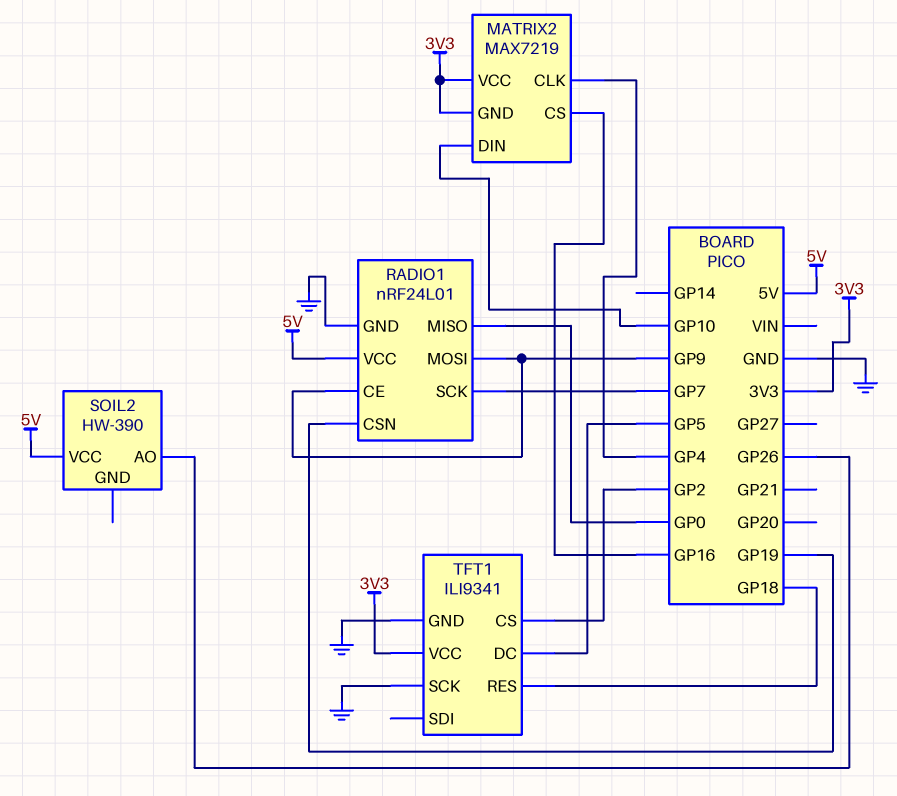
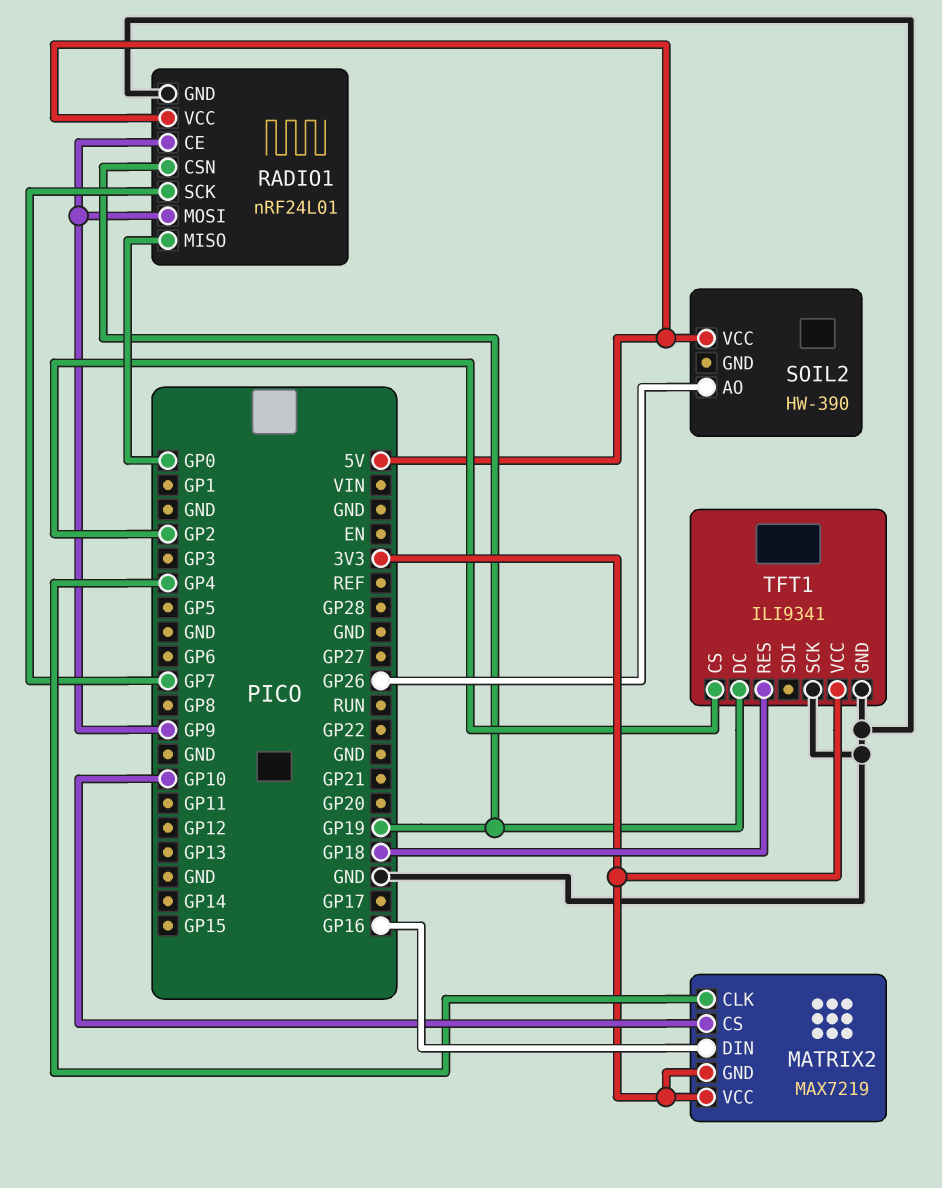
MATRIX2 pin CS: GP16 -> GP10
MATRIX2 pin DIN: GP10 -> GP16
TFT1 pin DC: GP5 -> GP19

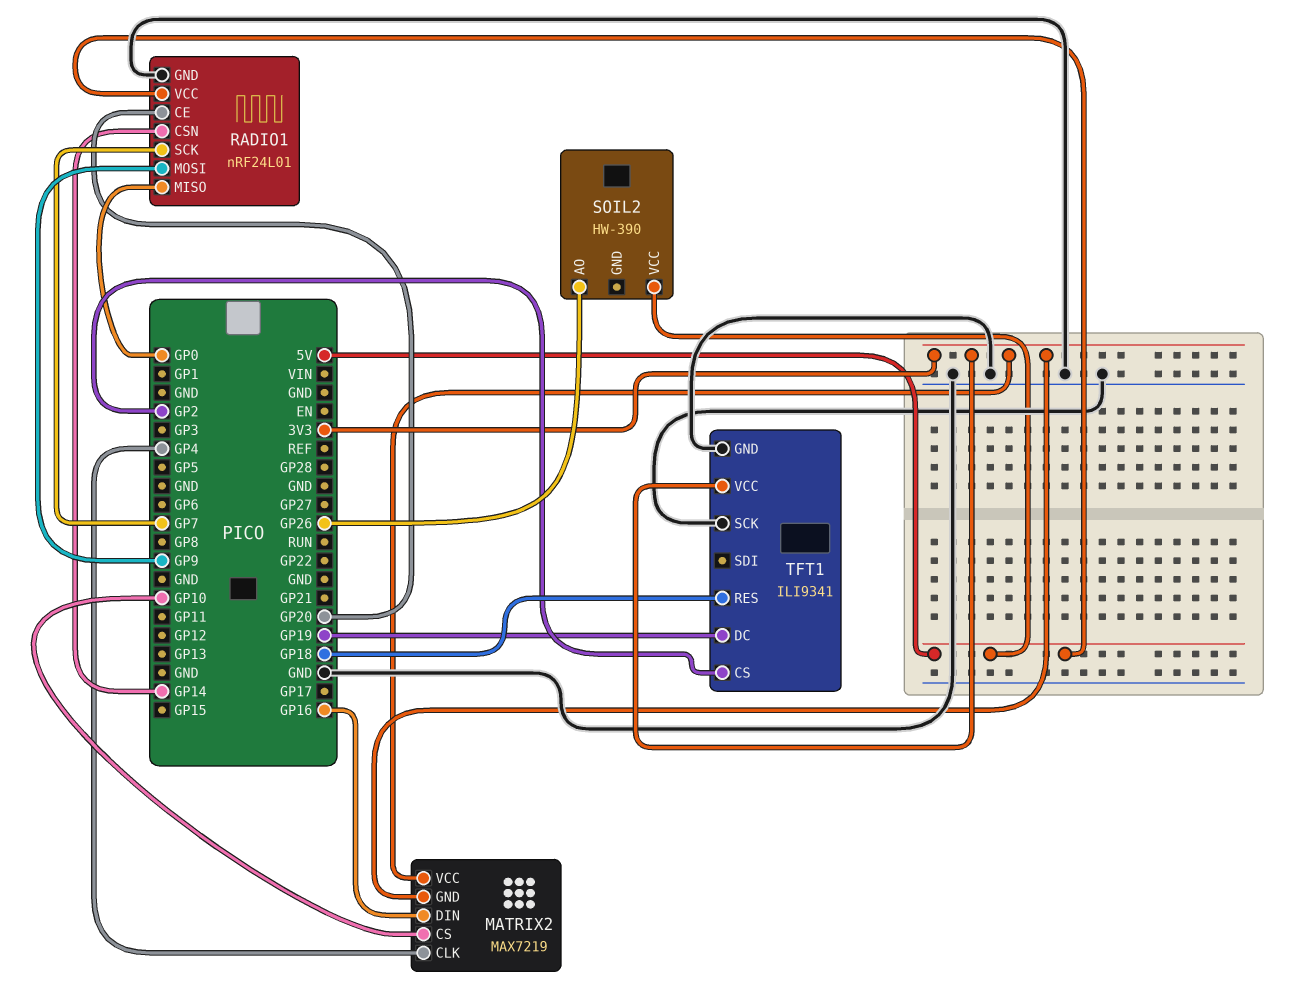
RADIO1 pin CE: GP9 -> GP20
RADIO1 pin CSN: GP19 -> GP14

